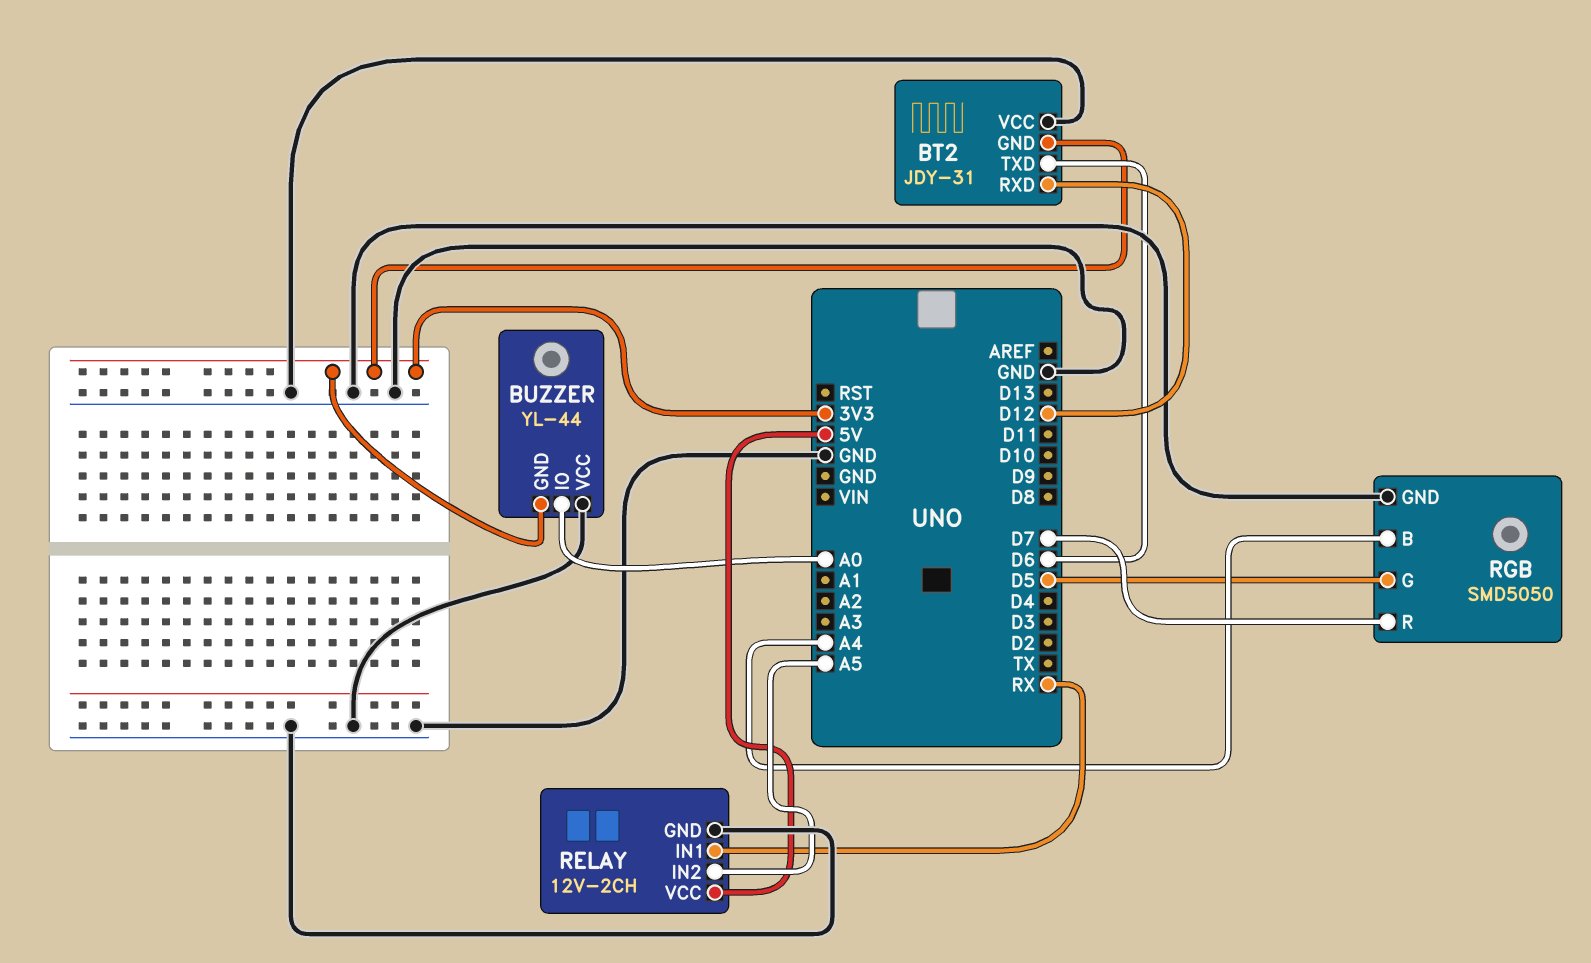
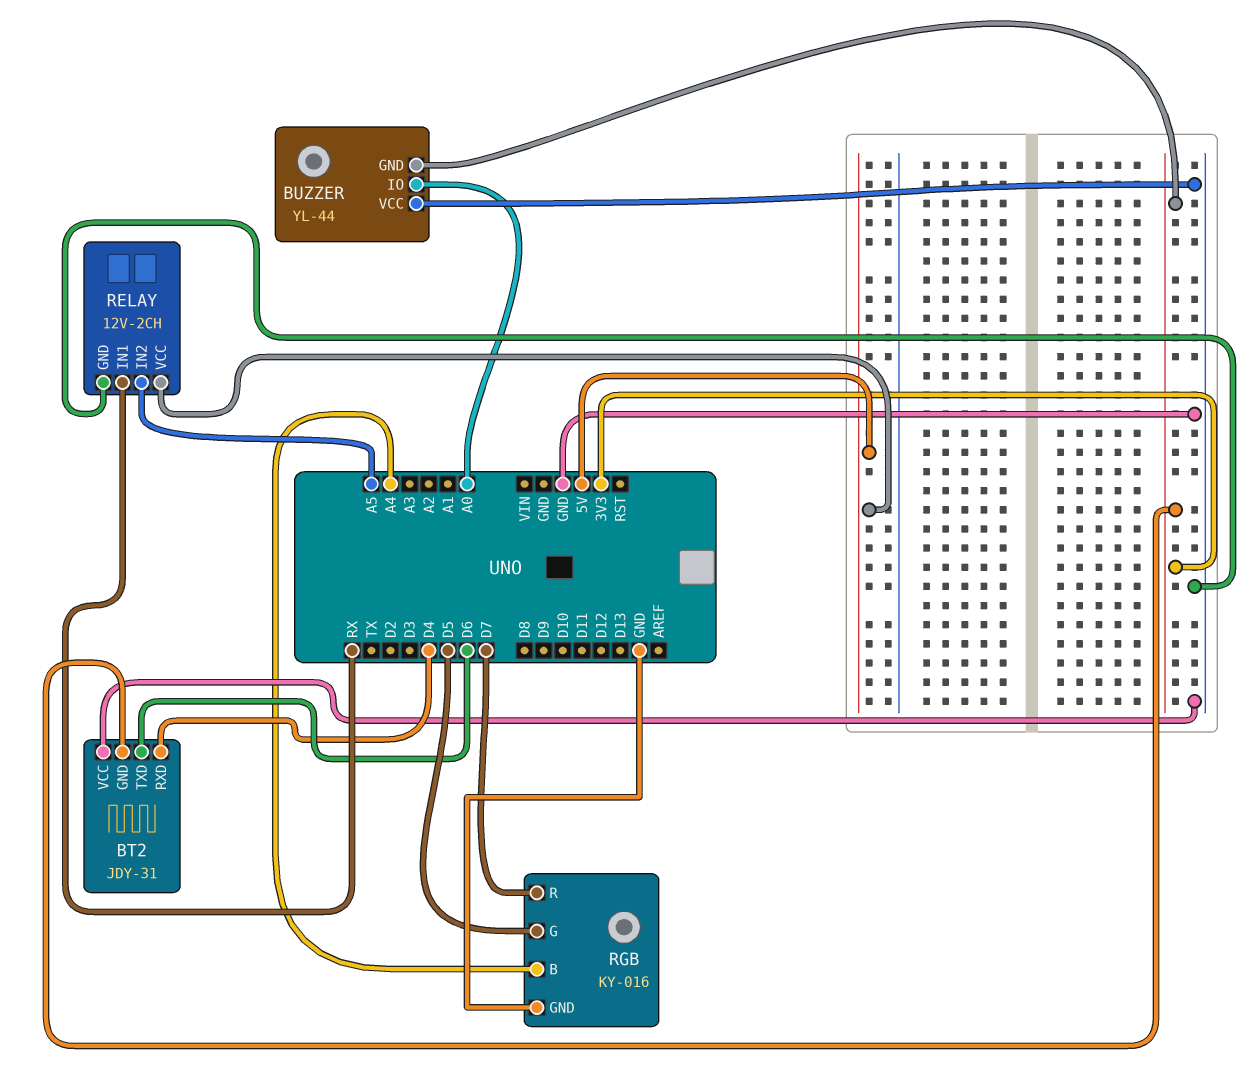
BT2 pin RXD: D12 -> D4
RGB: SMD5050 -> KY-016

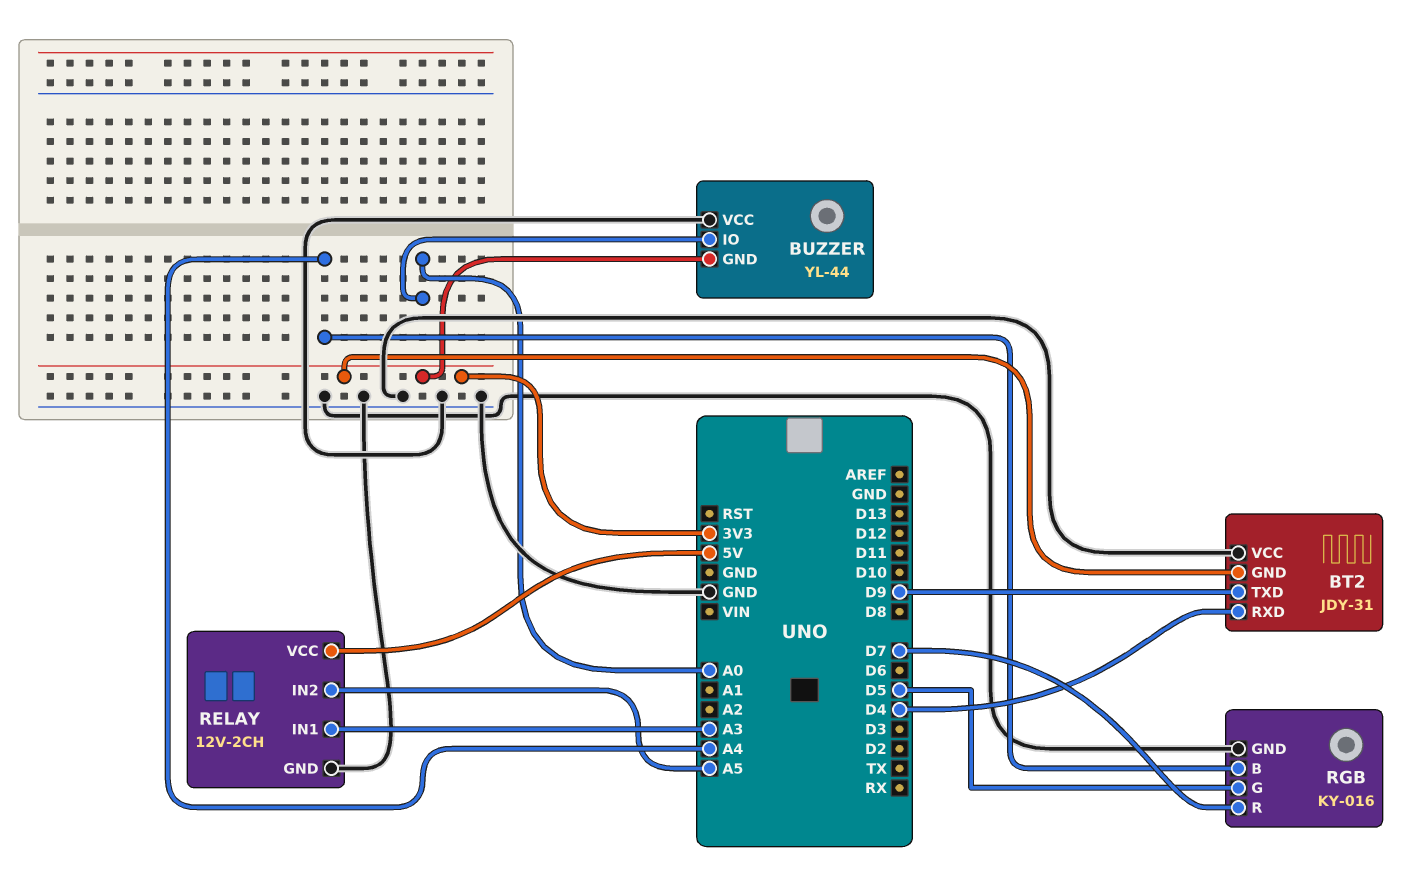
BT2 pin TXD: D6 -> D9
RELAY pin IN1: RX -> A3

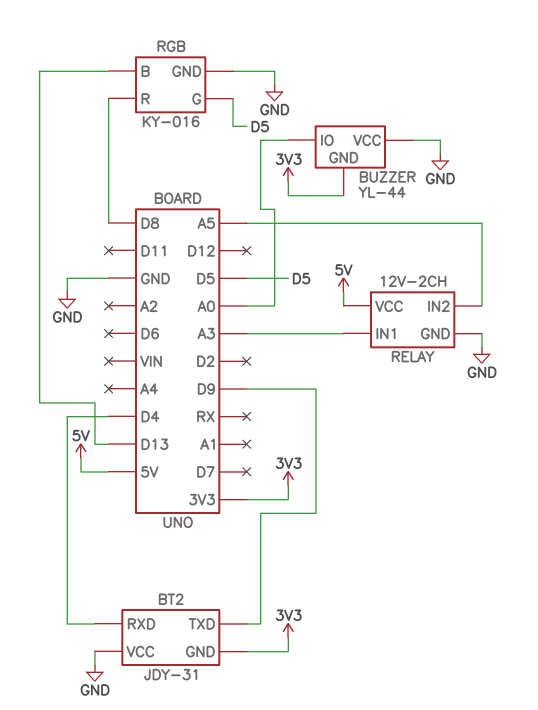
RGB pin B: A4 -> D13
RGB pin R: D7 -> D8

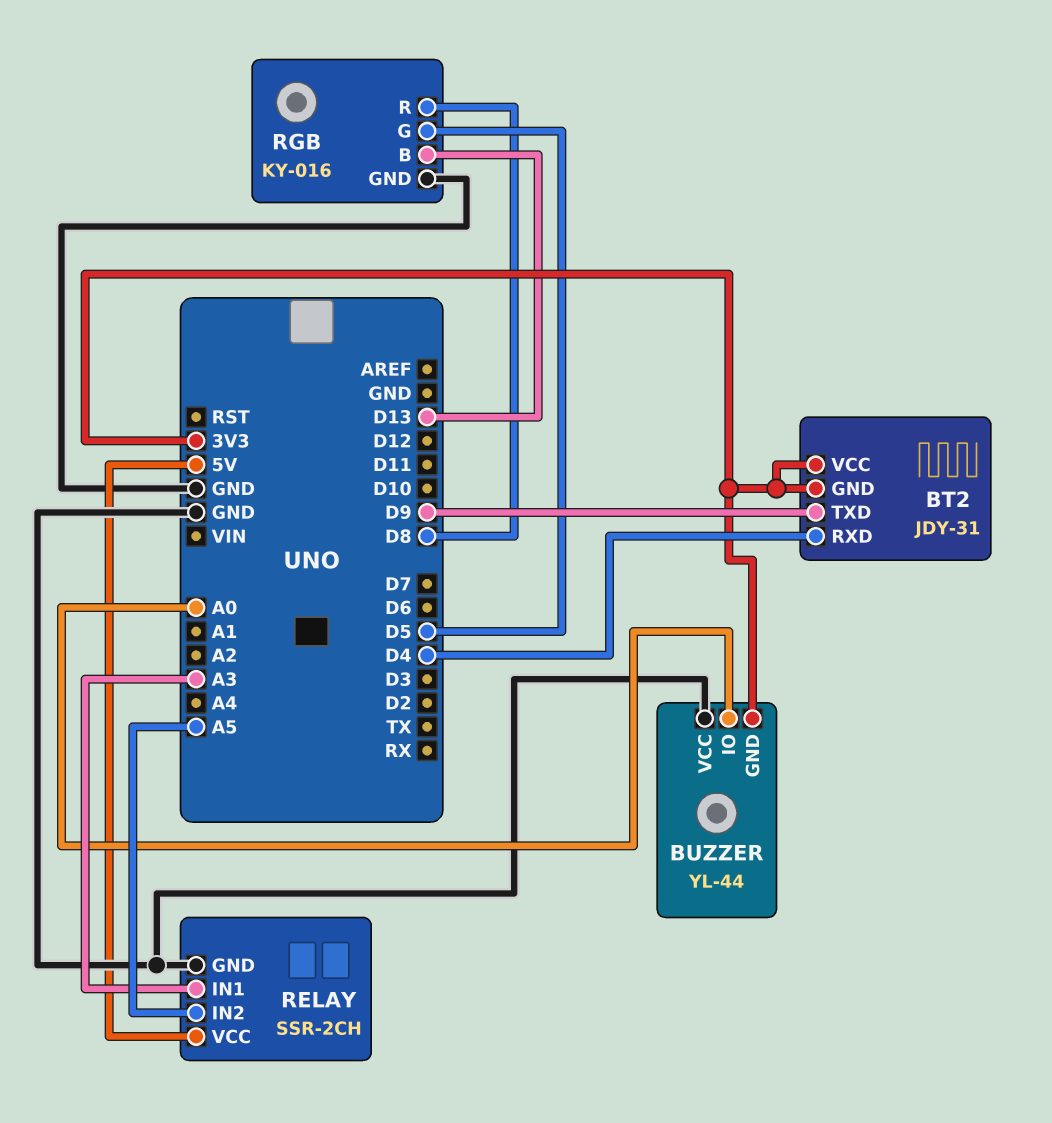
BT2 pin VCC: GND -> 3V3
RELAY: 12V-2CH -> SSR-2CH

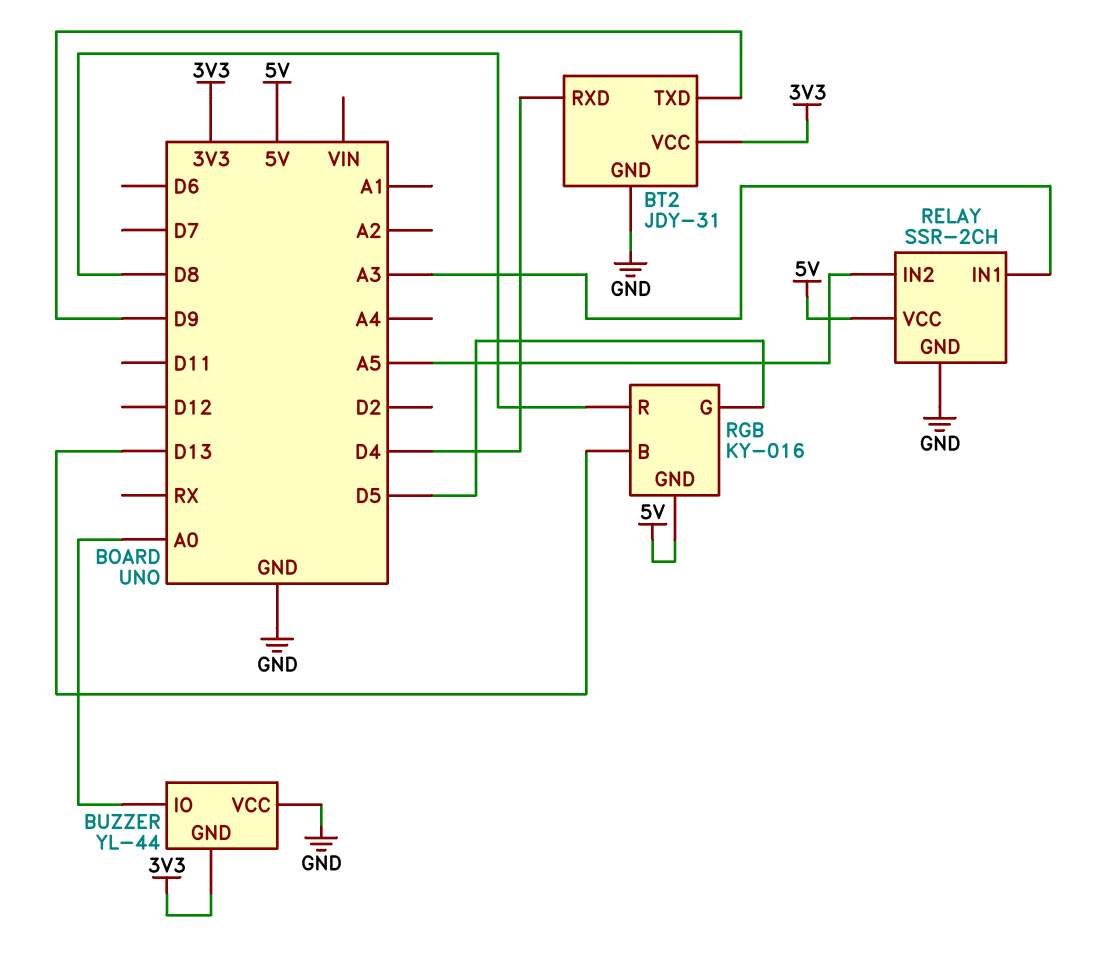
BT2 pin GND: 3V3 -> GND
RGB pin GND: GND -> 5V

